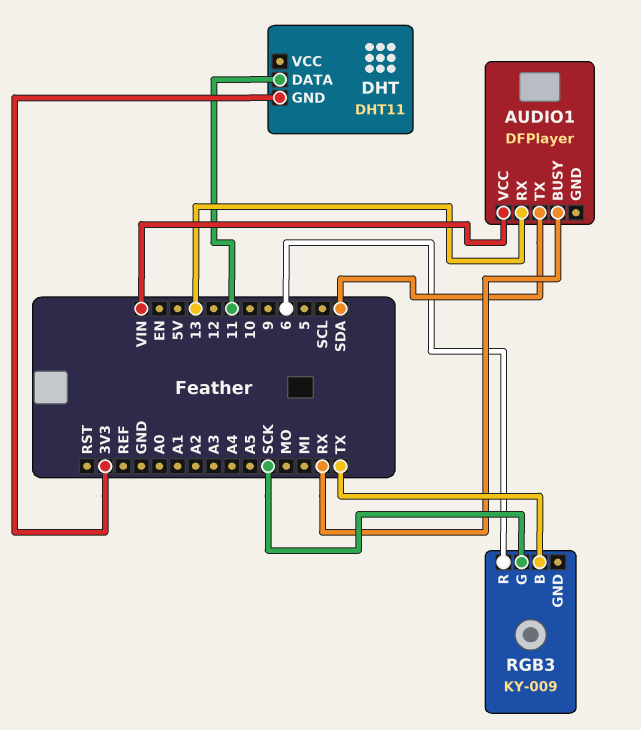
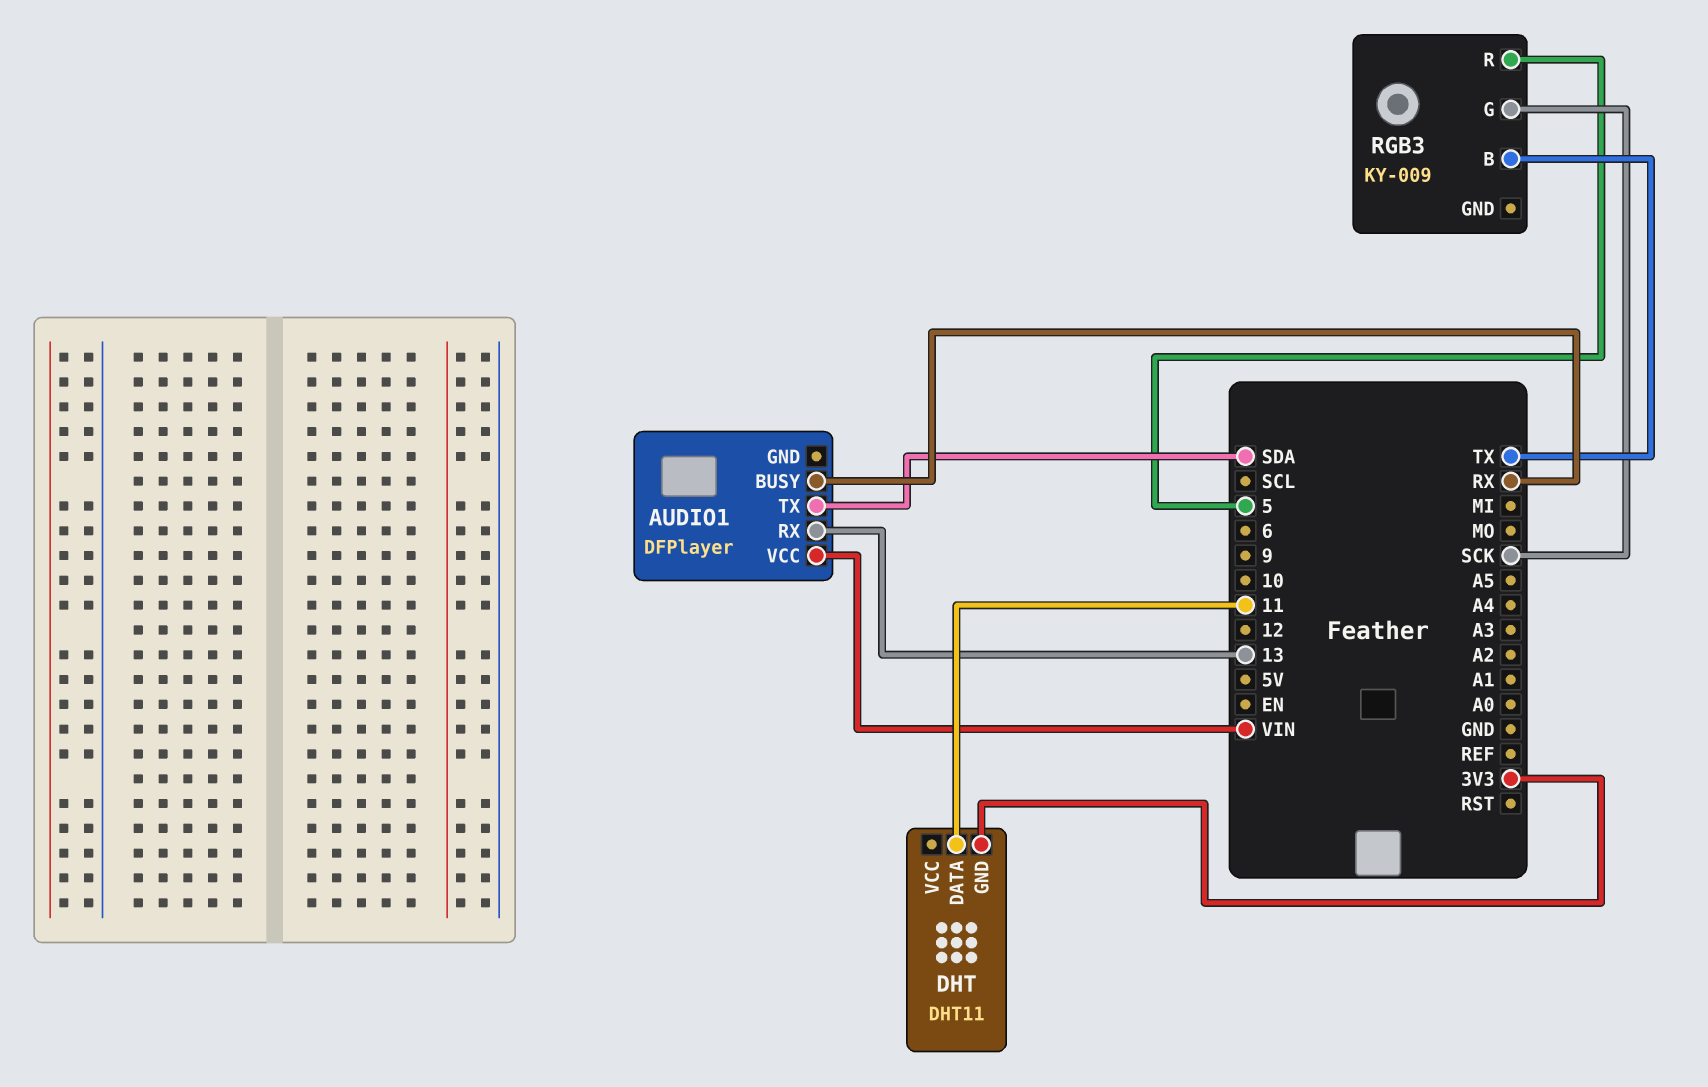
RGB3 pin R: 6 -> 5

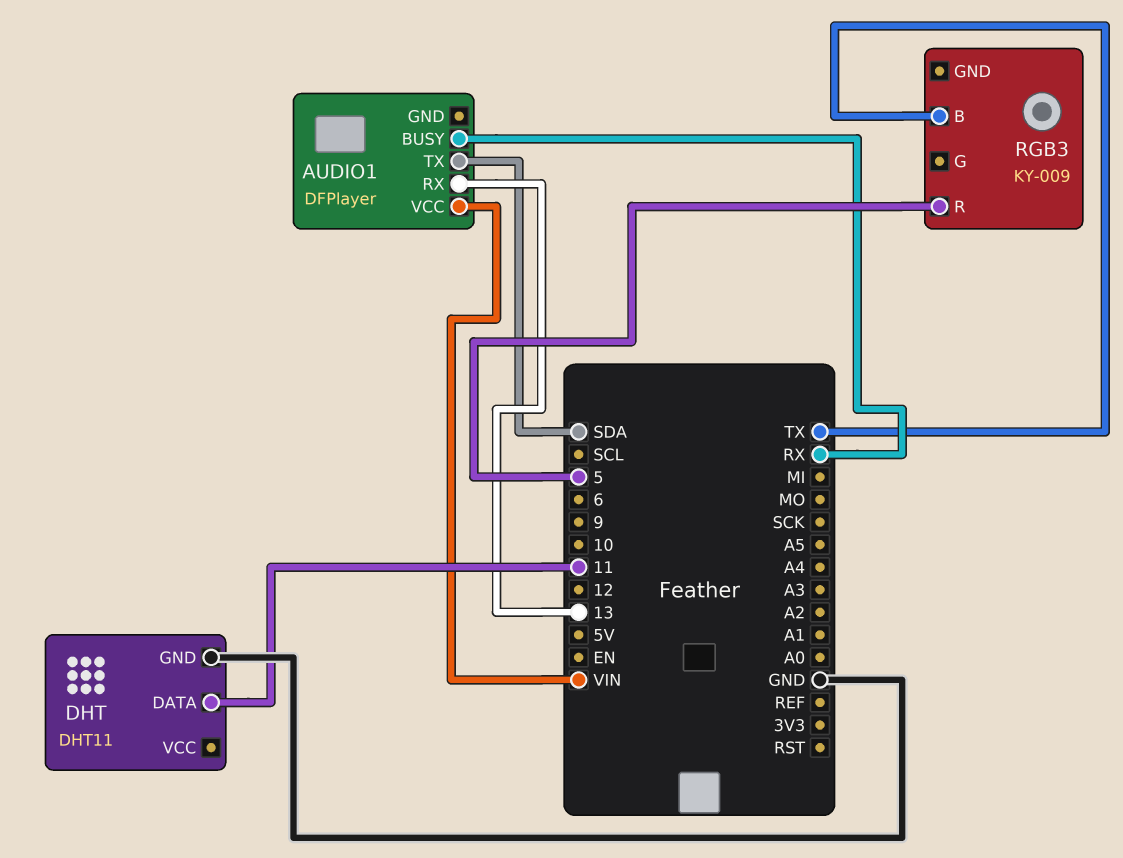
DHT pin GND: 3V3 -> GND
RGB3 pin G: SCK -> none

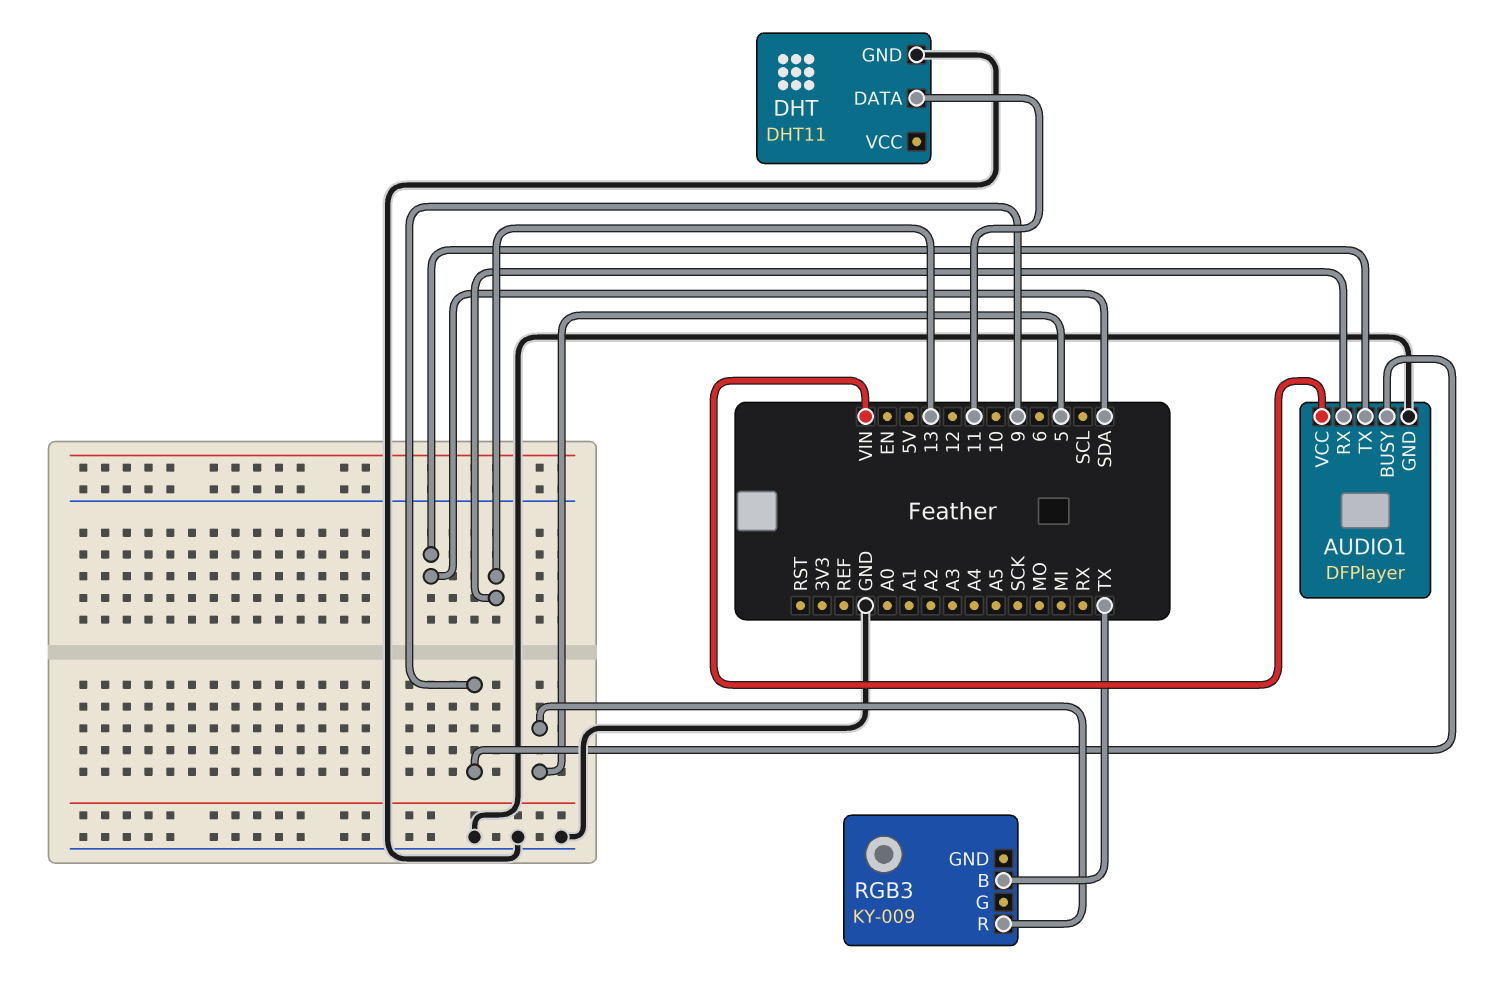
AUDIO1 pin BUSY: RX -> 9
AUDIO1 pin GND: none -> GND

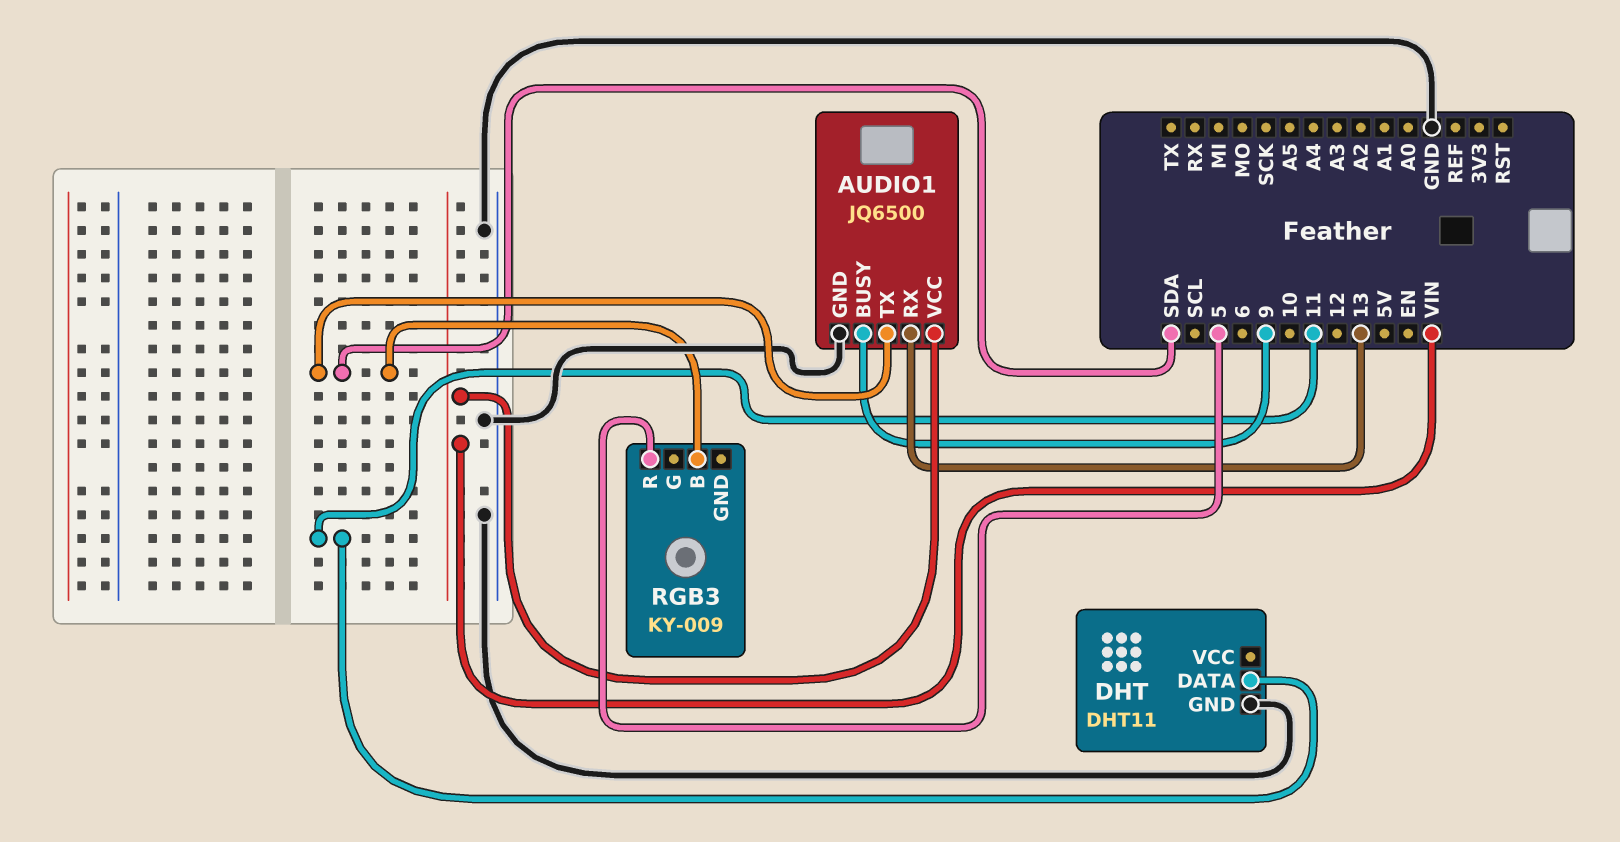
AUDIO1: DFPlayer -> JQ6500
RGB3 pin B: TX -> SDA

